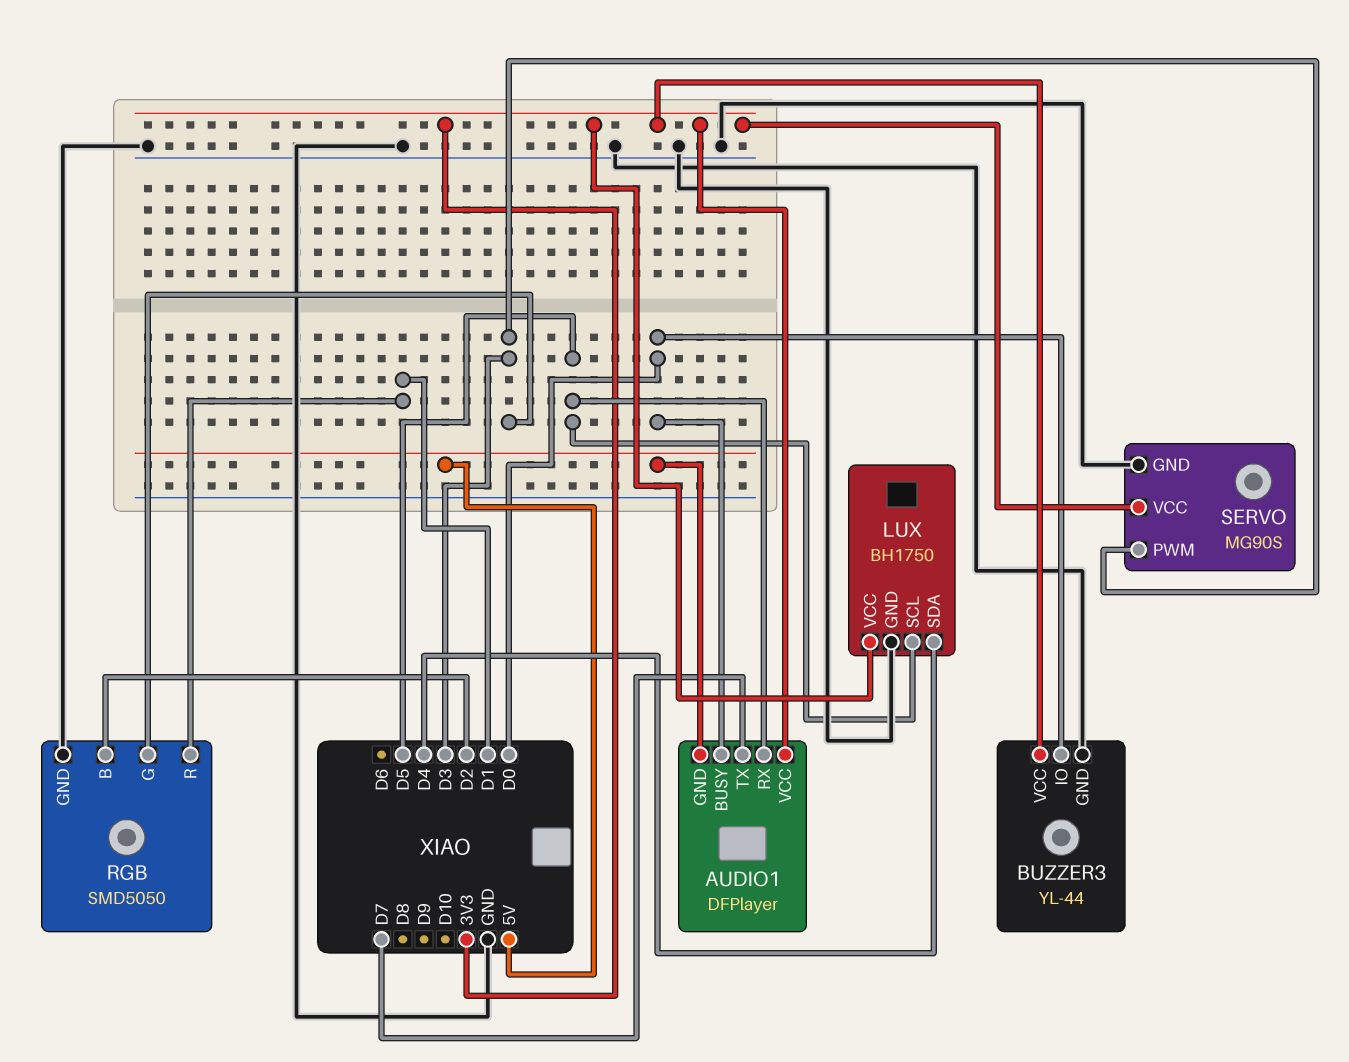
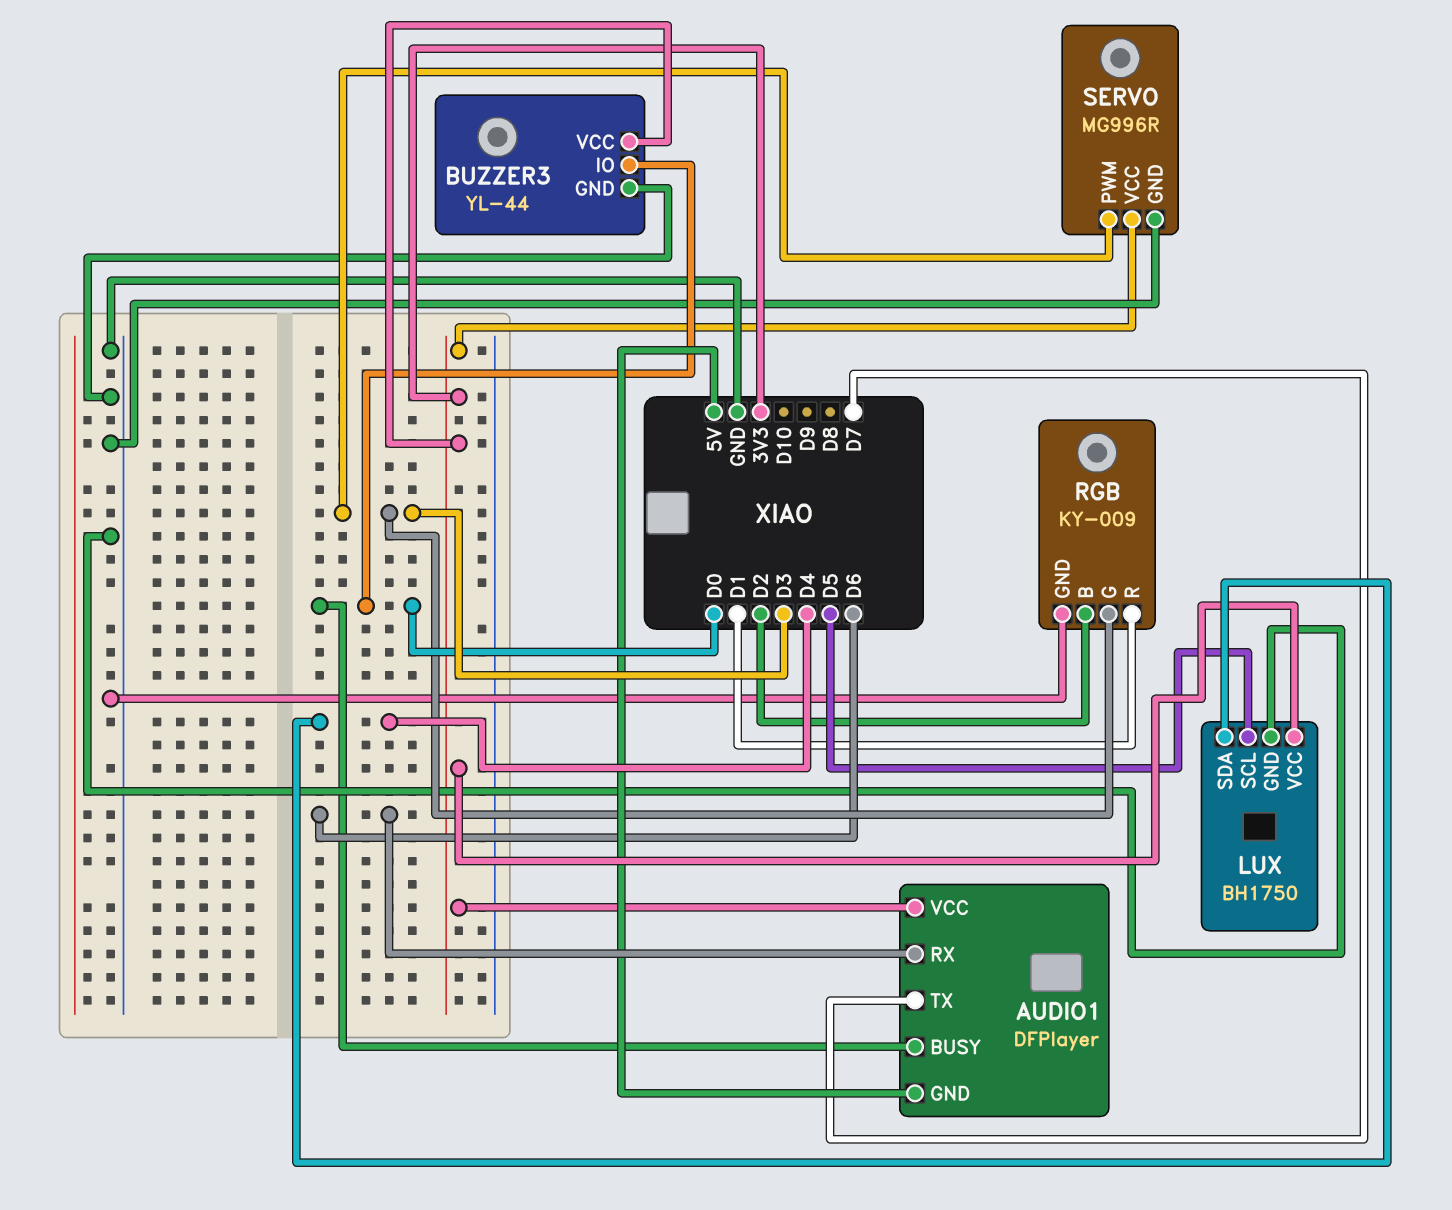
AUDIO1 pin RX: D5 -> D6
RGB: SMD5050 -> KY-009
SERVO: MG90S -> MG996R

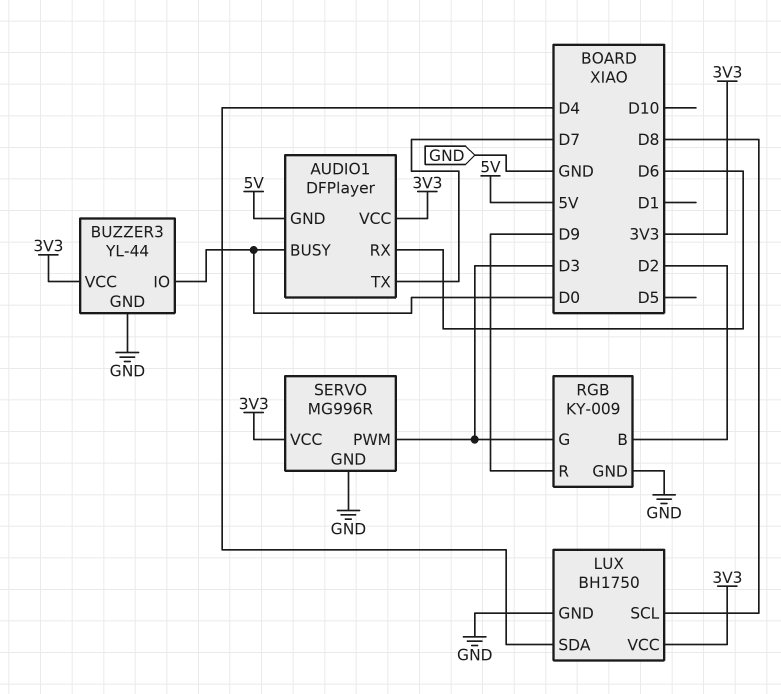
LUX pin SCL: D5 -> D8
RGB pin R: D1 -> D9

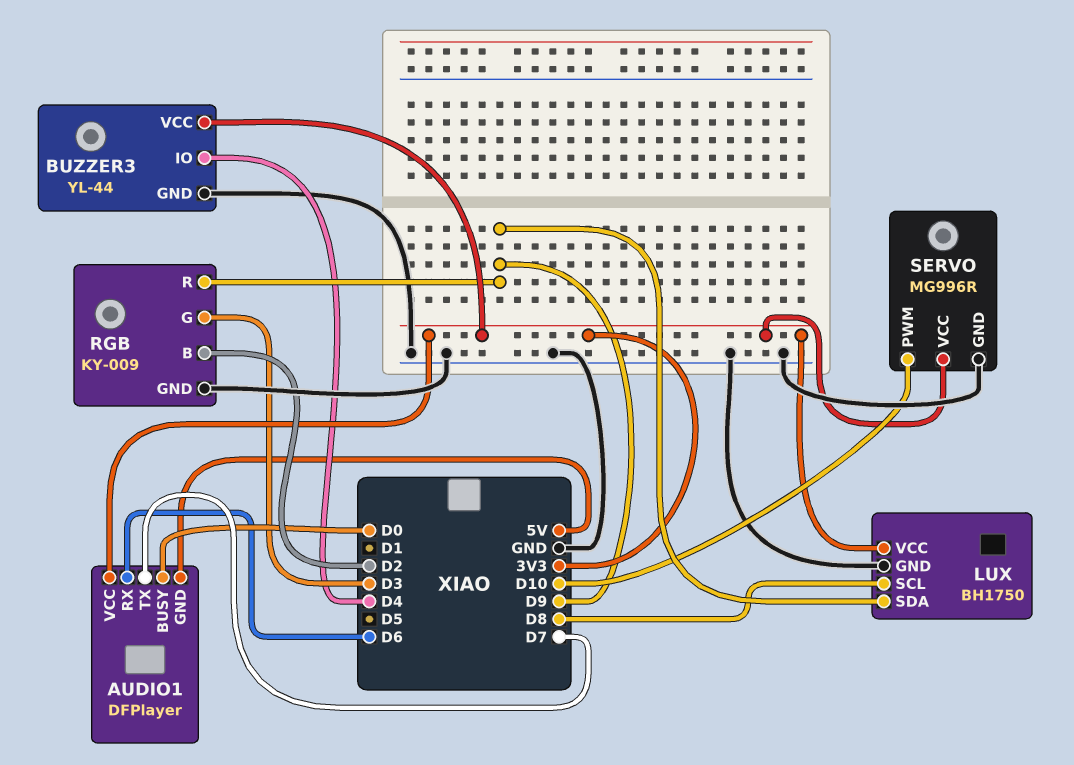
BUZZER3 pin IO: D0 -> D4
LUX pin SDA: D4 -> D9
SERVO pin PWM: D3 -> D10

